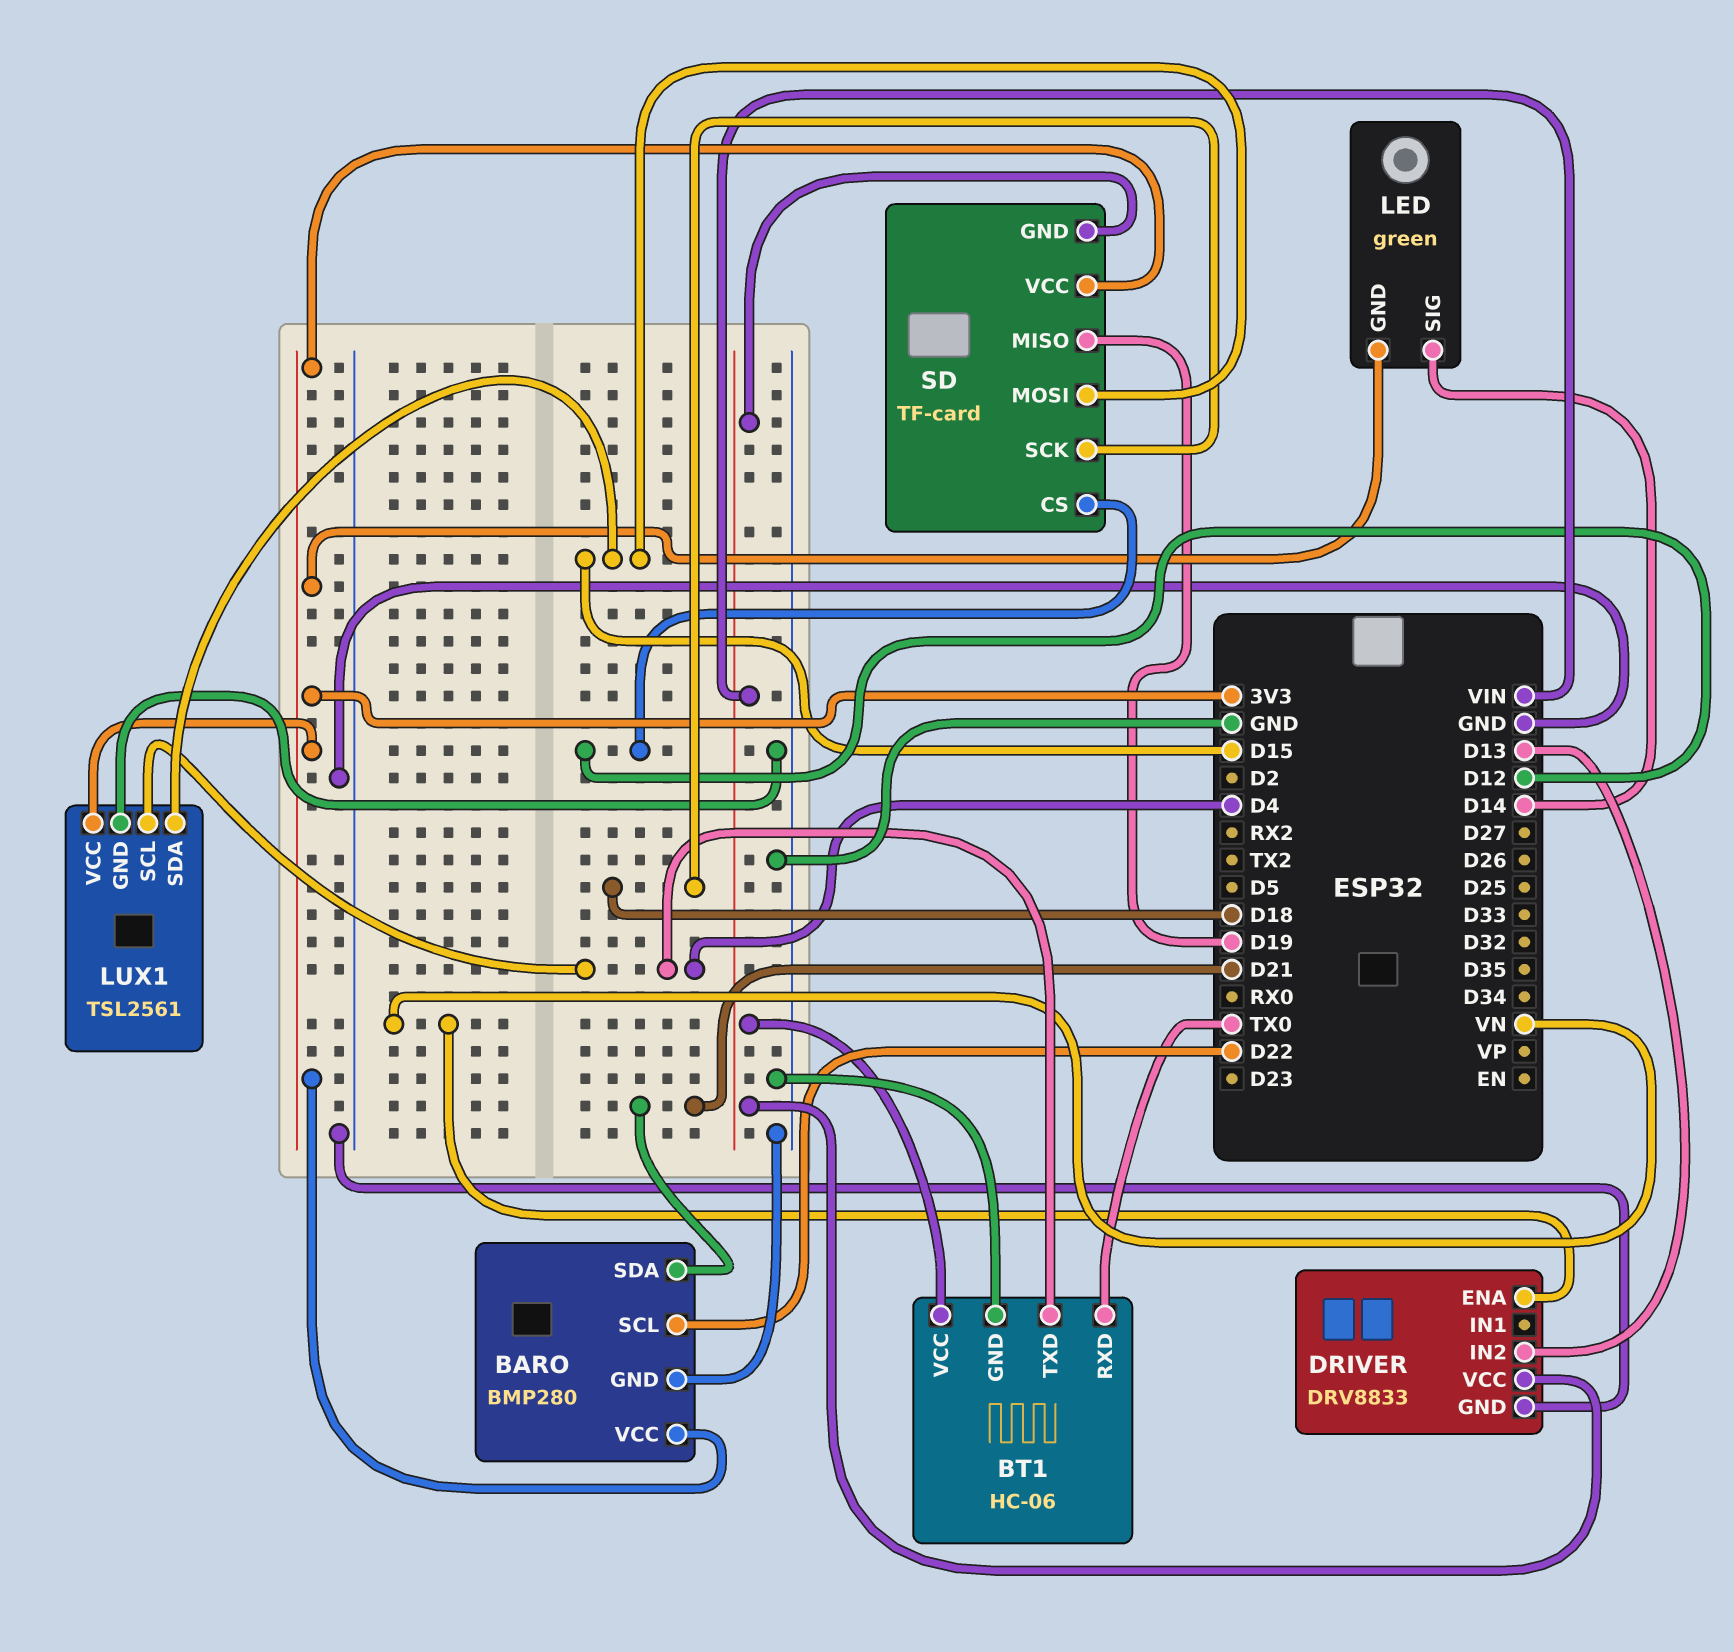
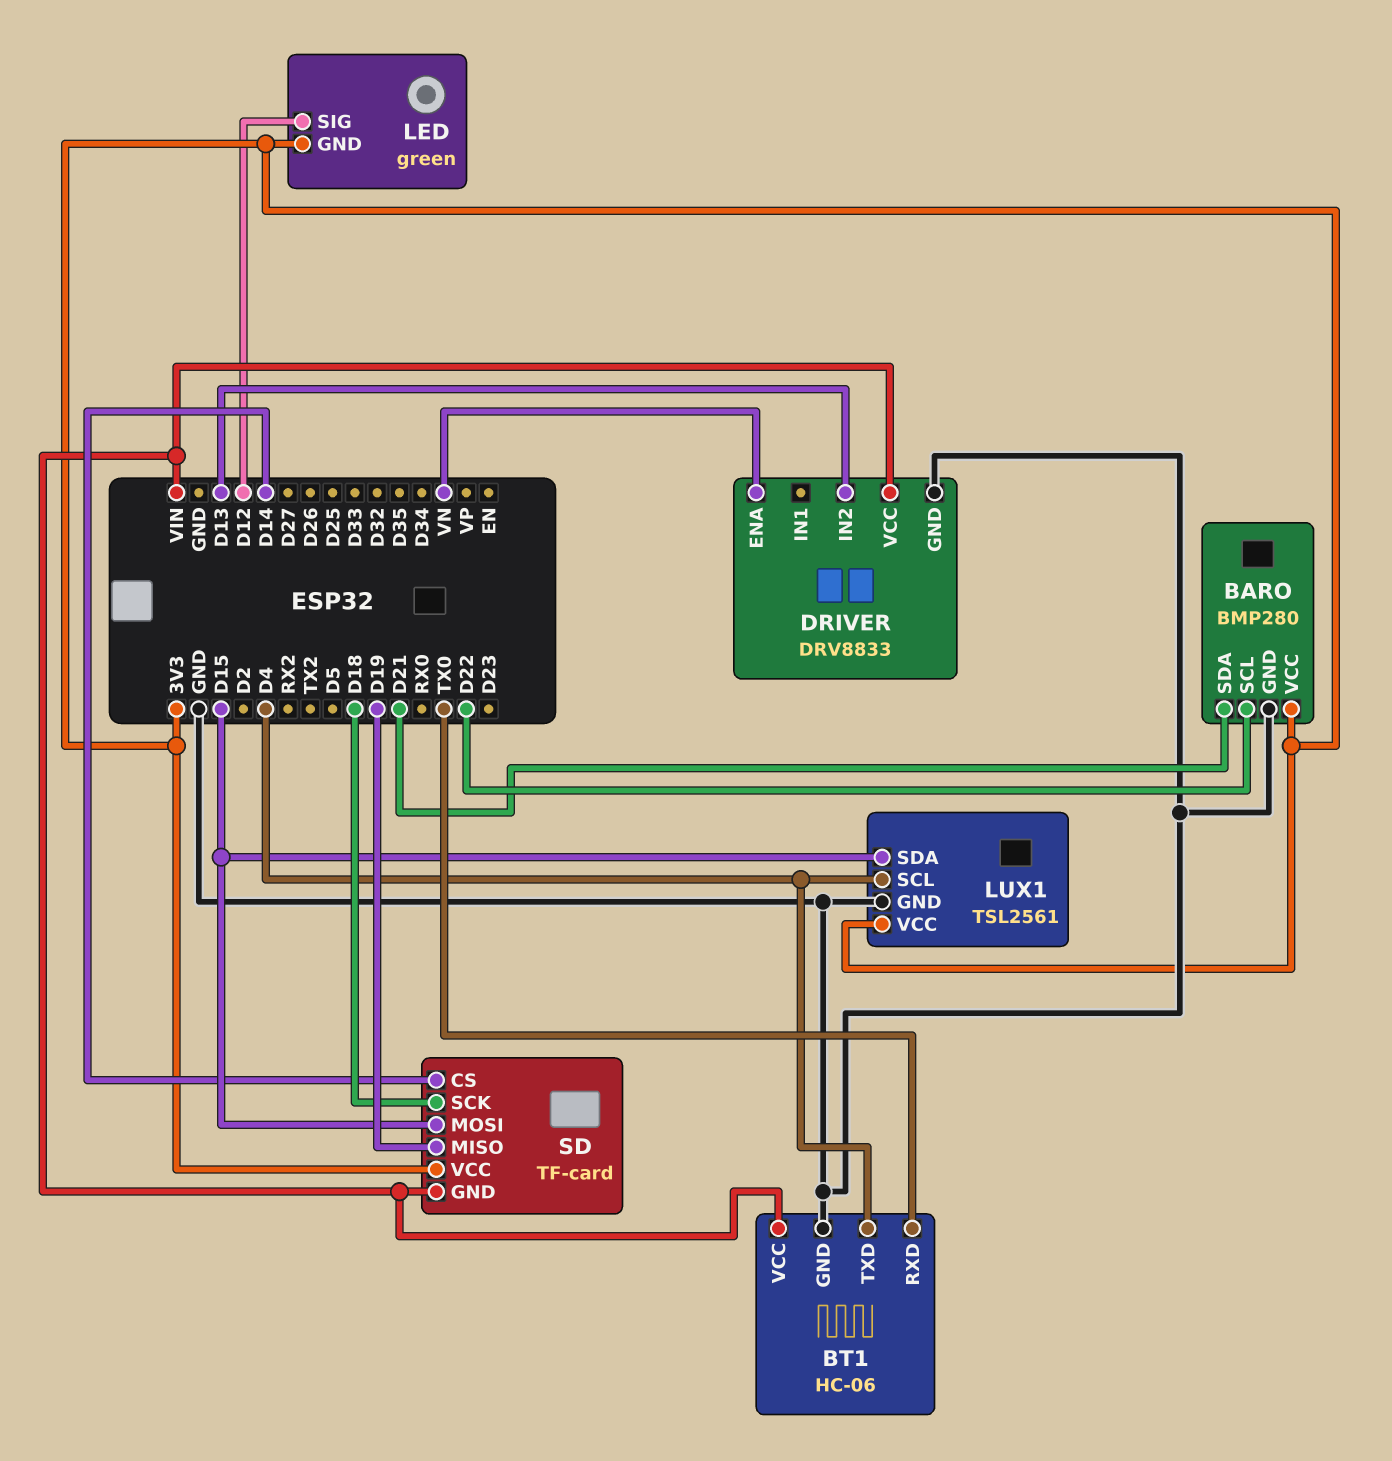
LED pin SIG: D14 -> D12
SD pin CS: D12 -> D14

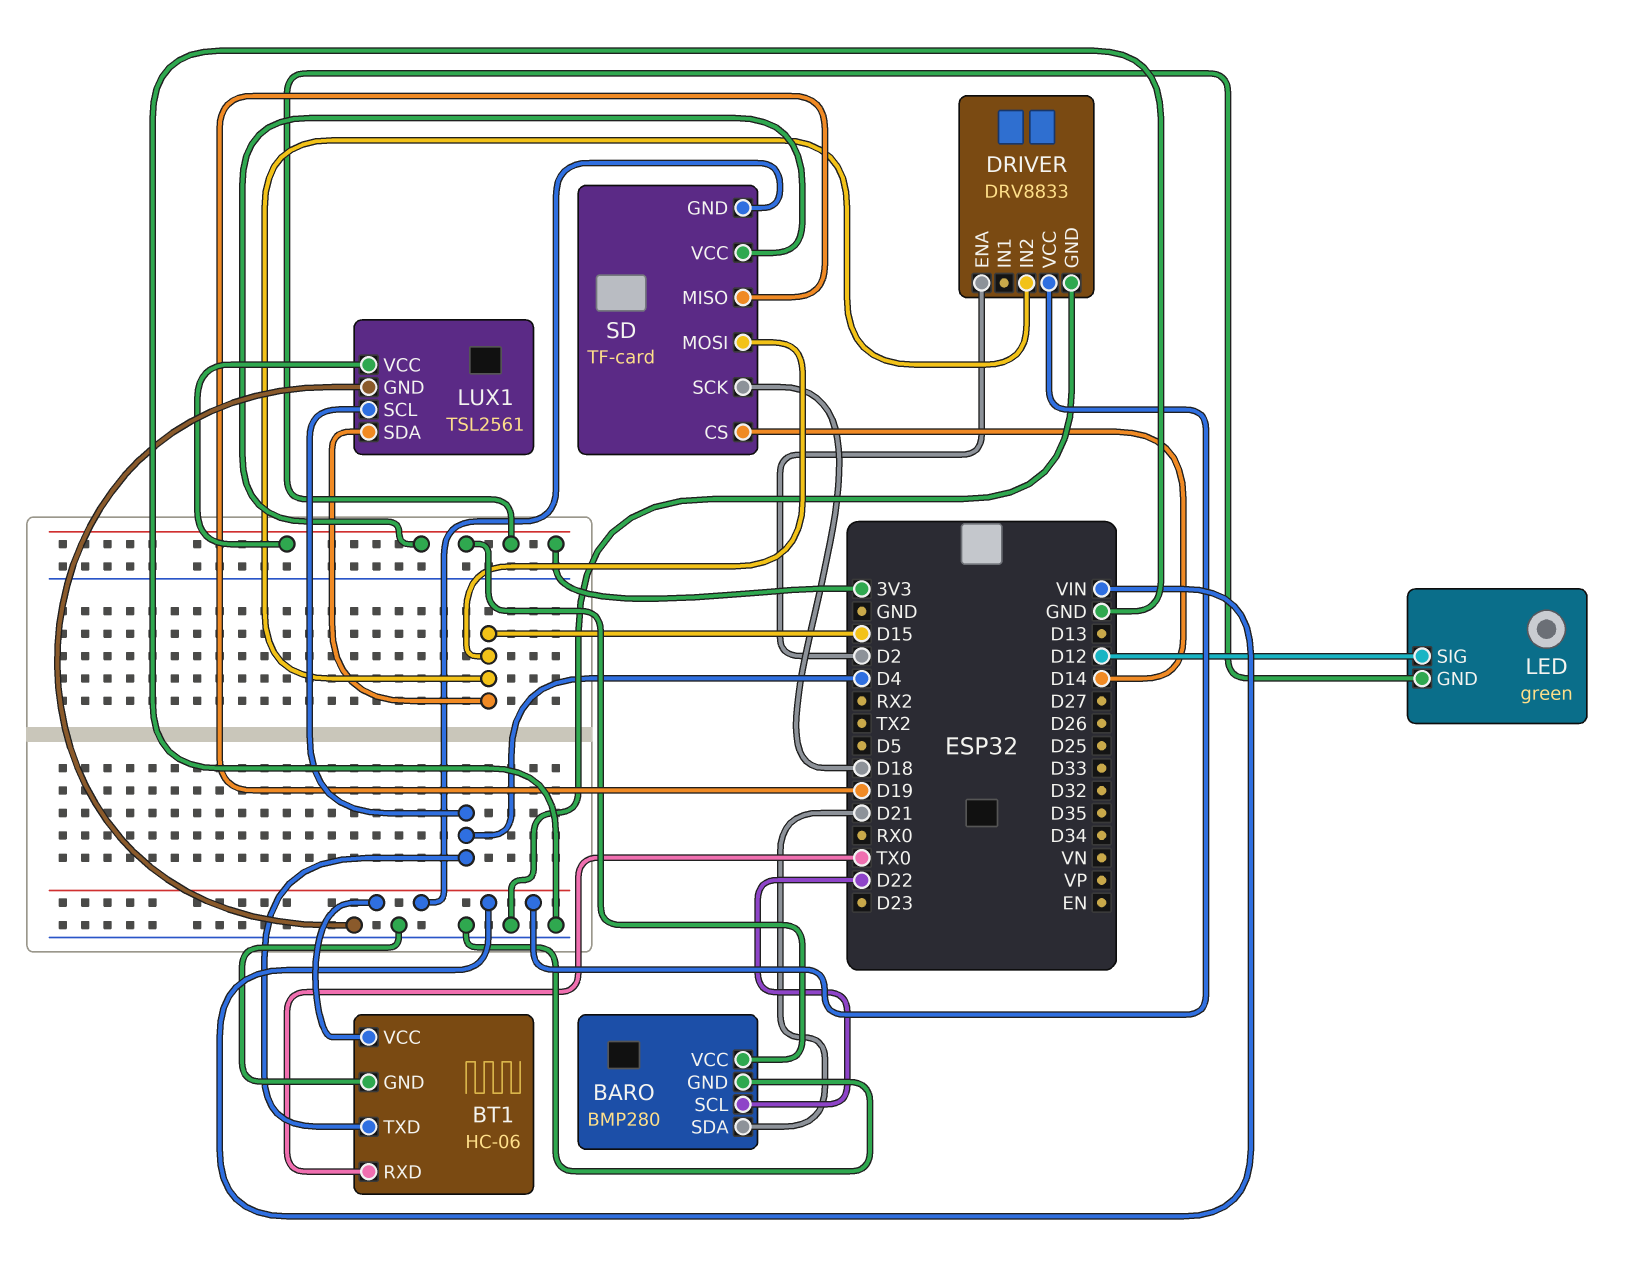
DRIVER pin ENA: VN -> D2
DRIVER pin IN2: D13 -> D15

